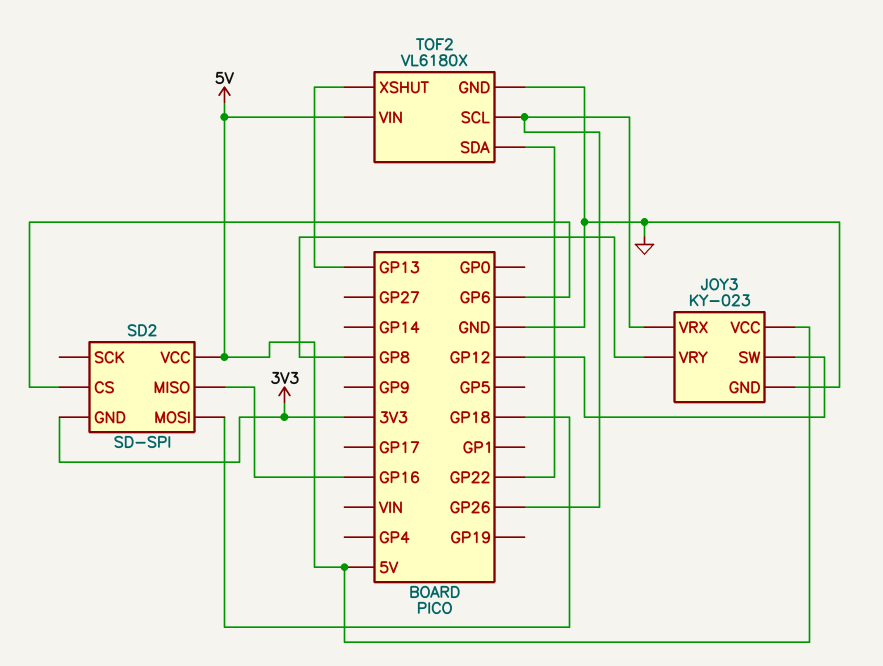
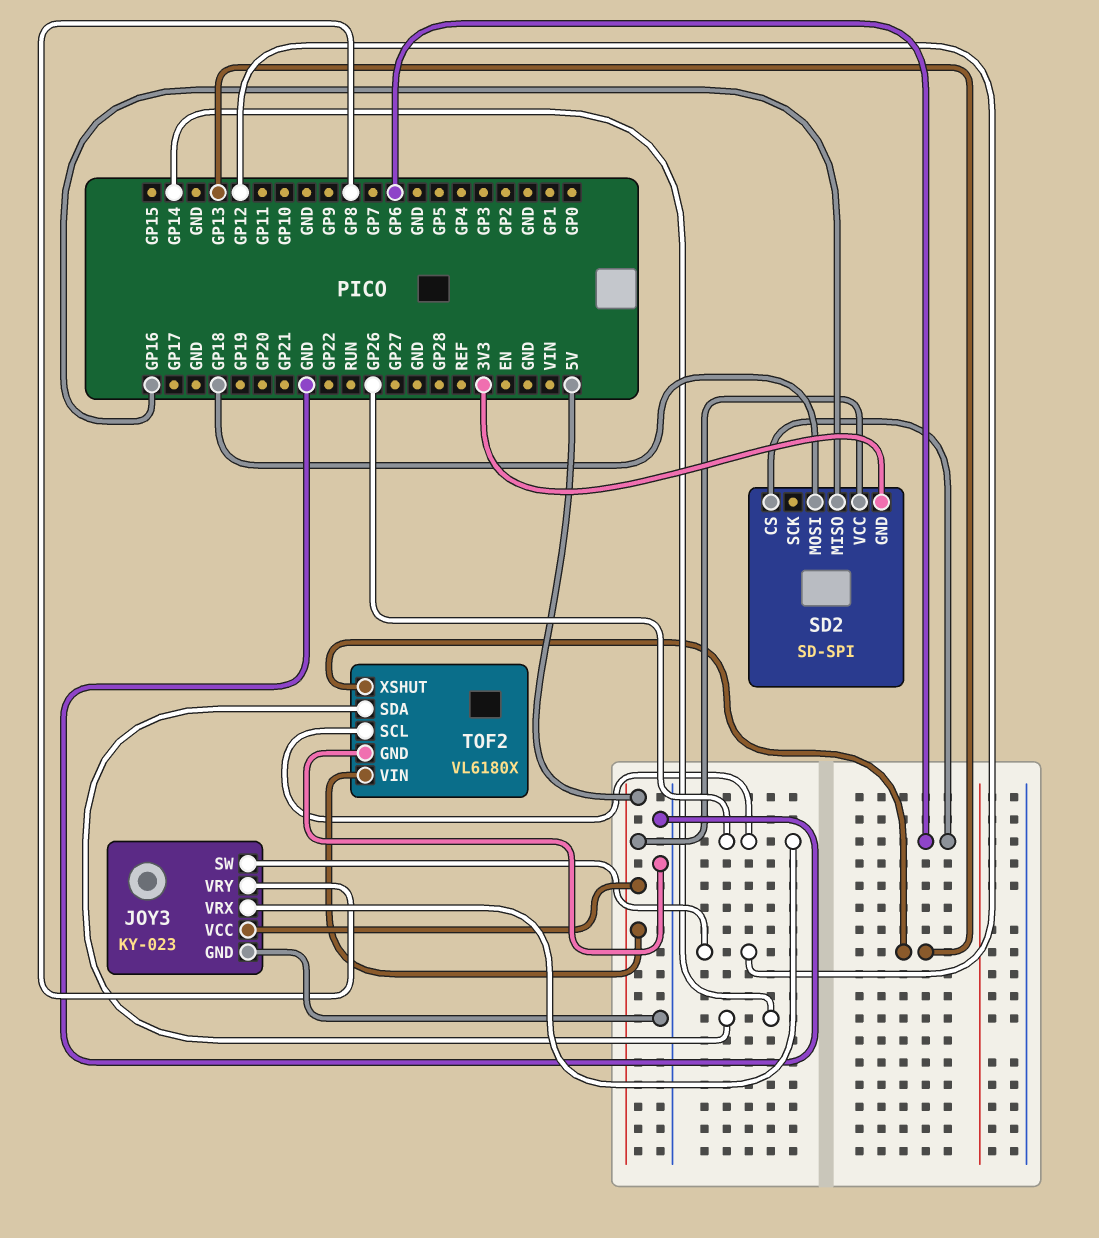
TOF2 pin SDA: GP22 -> GP14

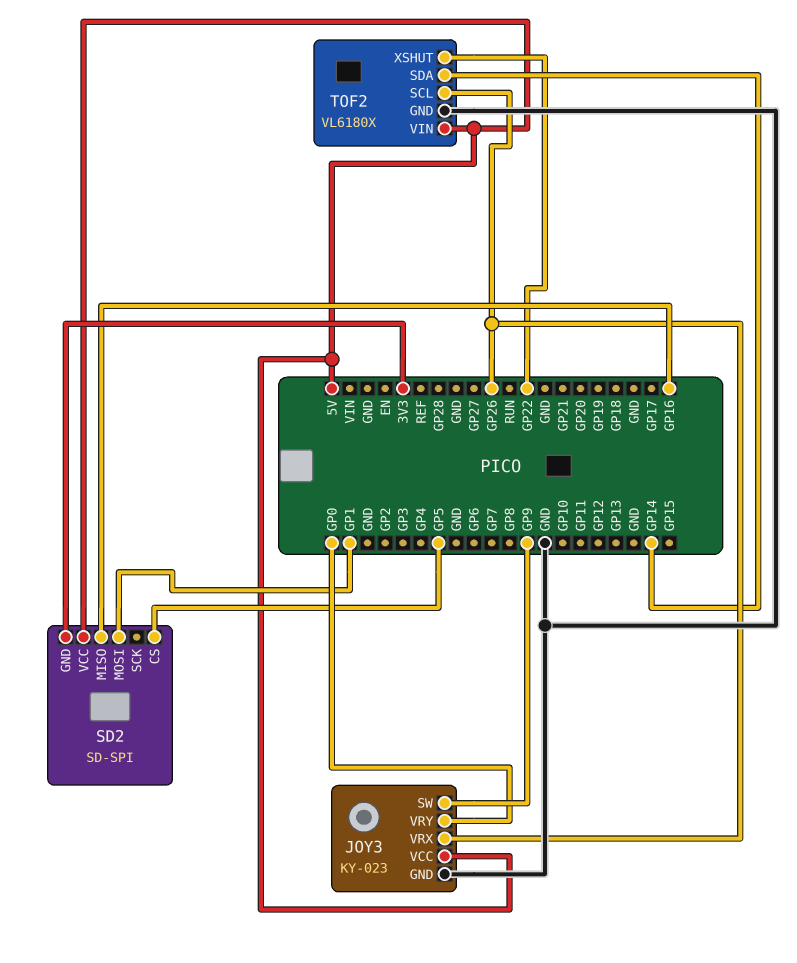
JOY3 pin SW: GP12 -> GP9
JOY3 pin VRY: GP8 -> GP0
SD2 pin CS: GP6 -> GP5
SD2 pin MOSI: GP18 -> GP1
TOF2 pin XSHUT: GP13 -> GP22

